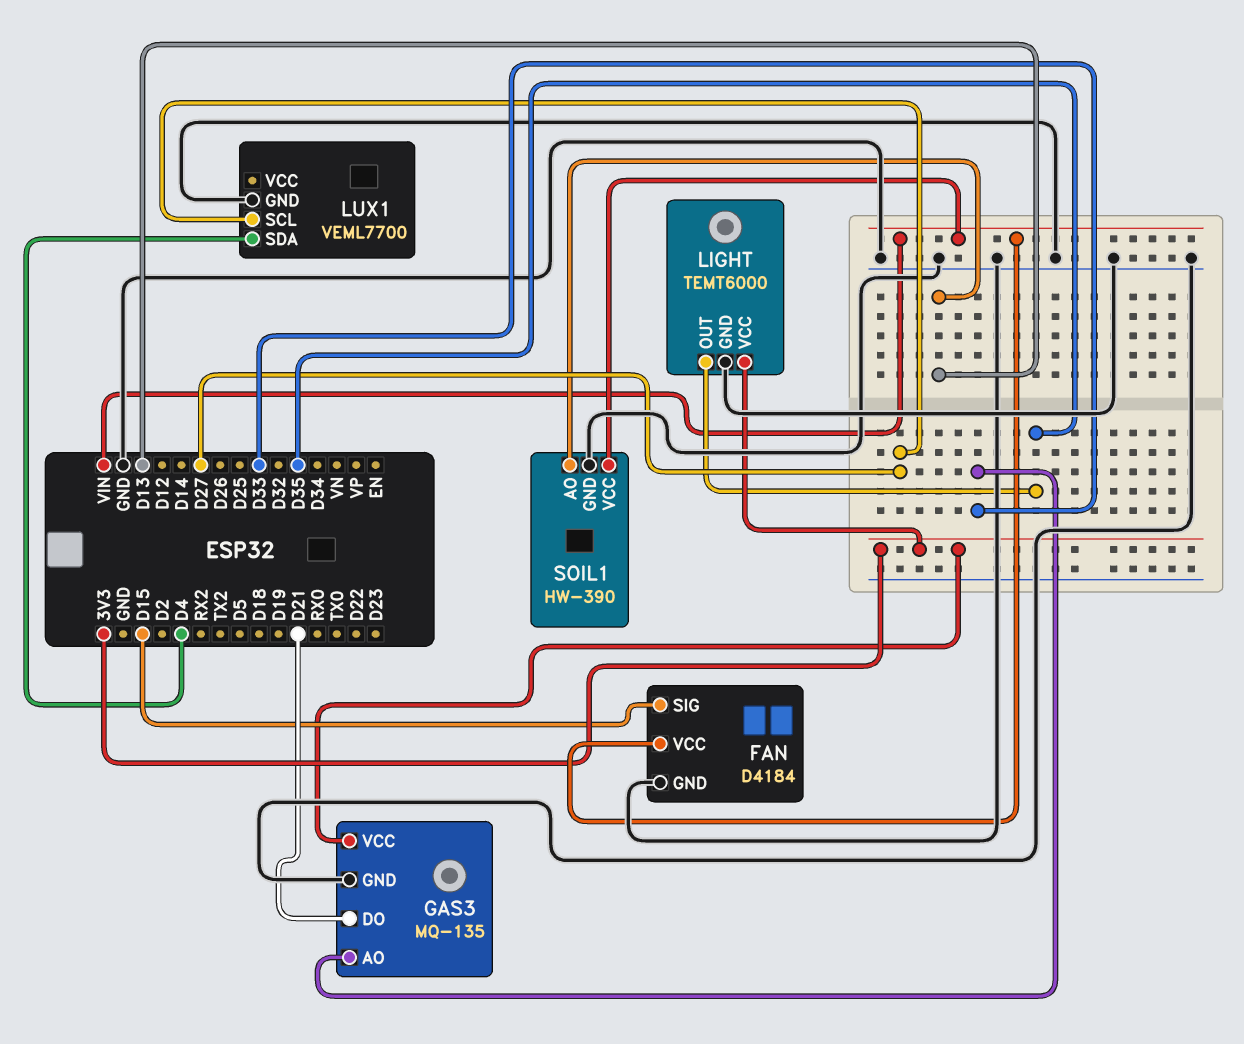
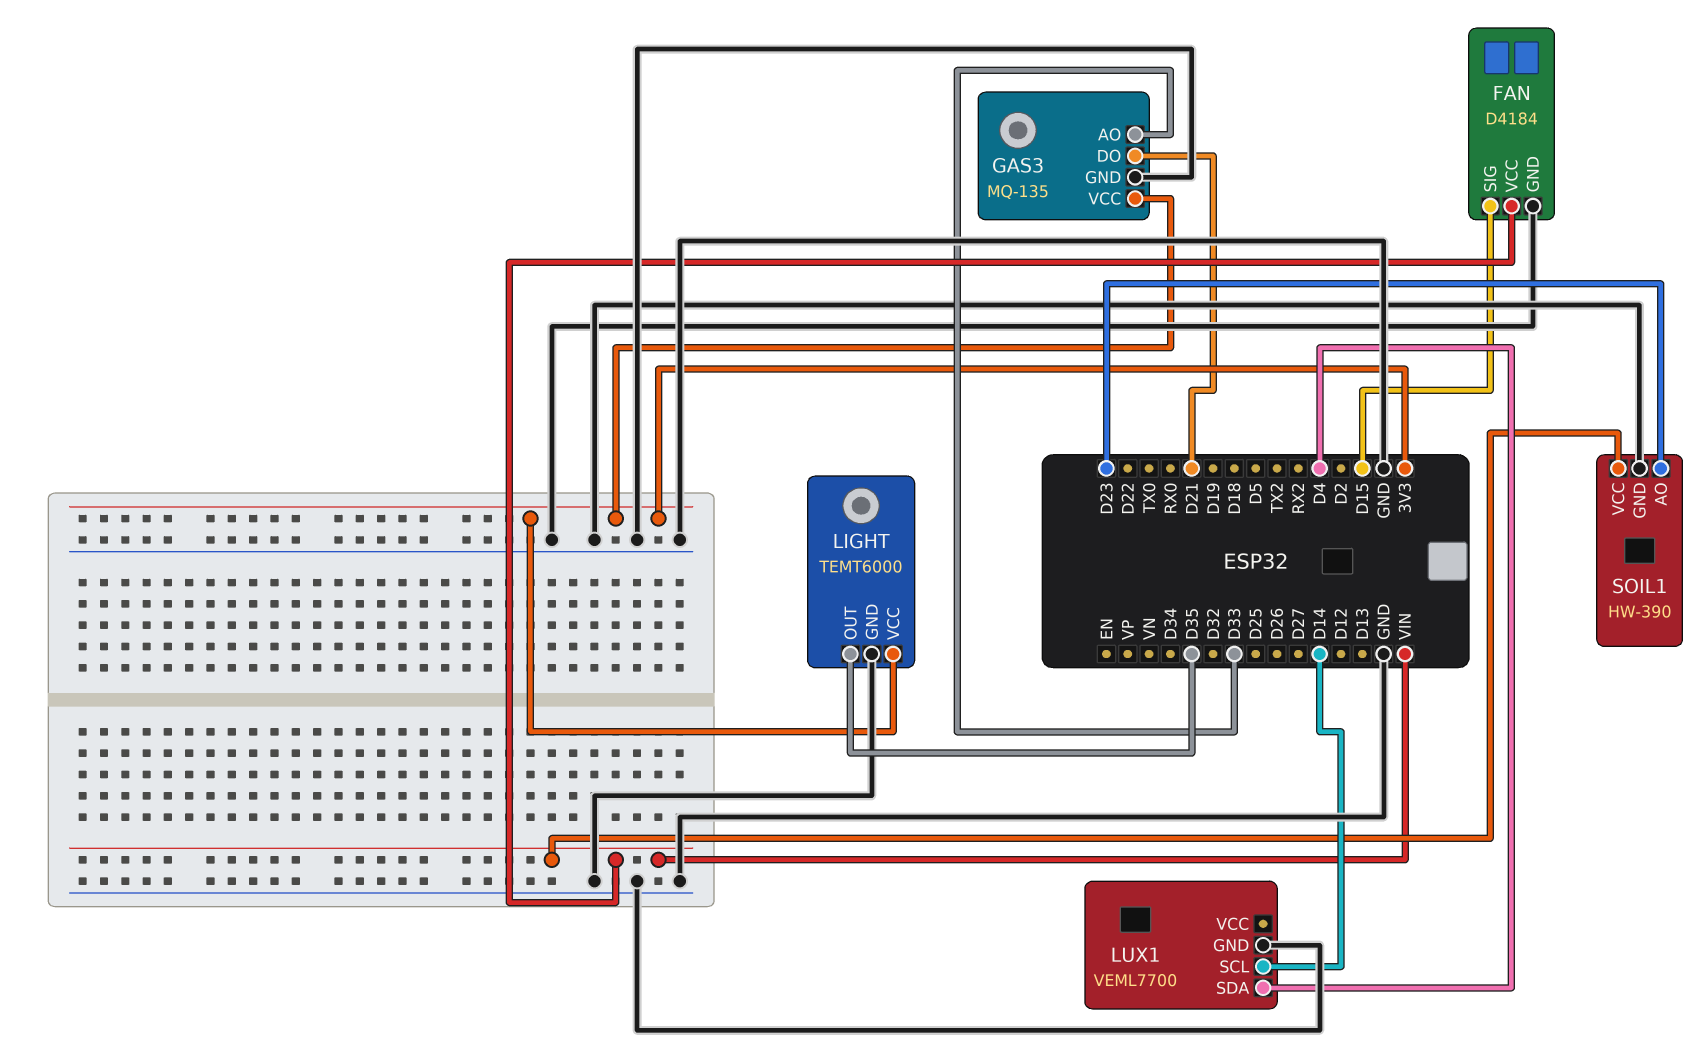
LUX1 pin SCL: D27 -> D14
SOIL1 pin AO: D13 -> D23

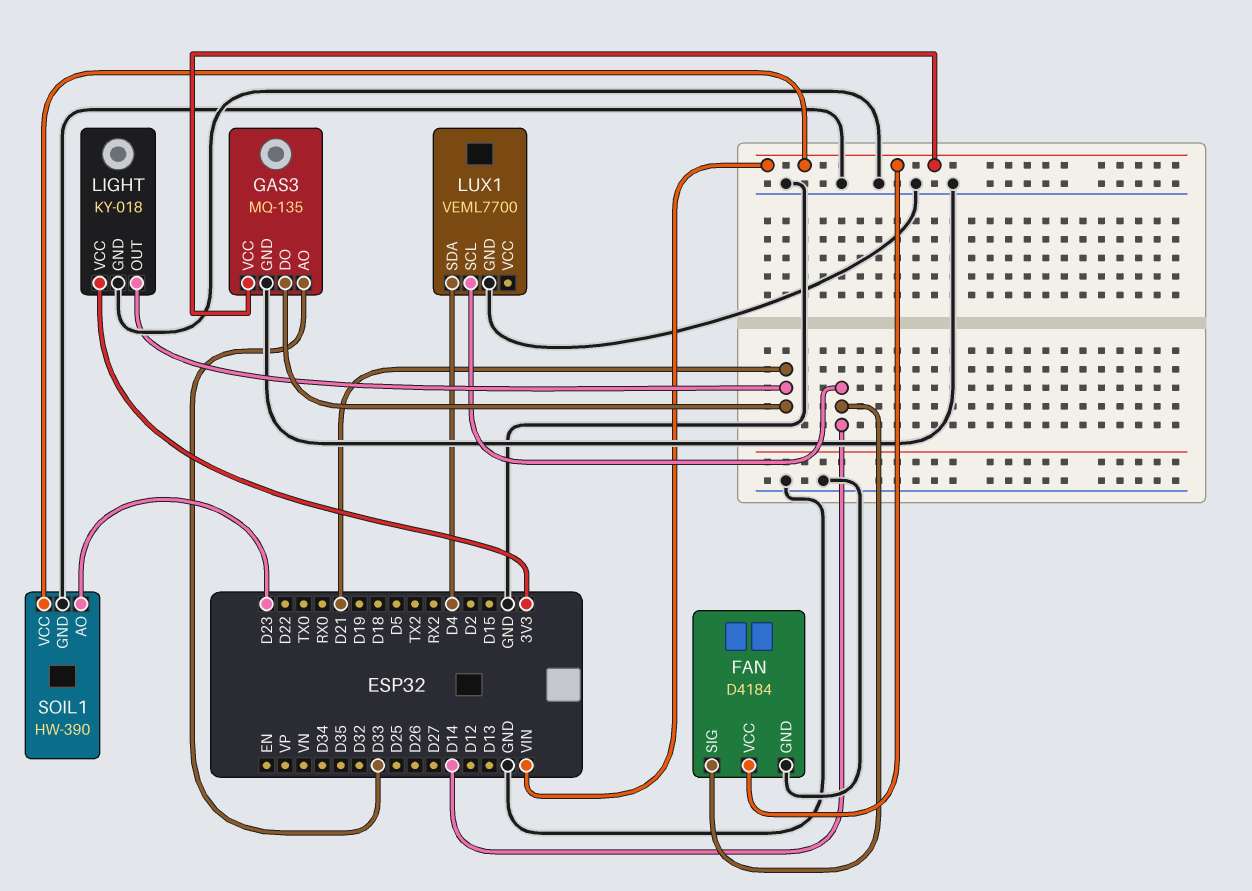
FAN pin SIG: D15 -> D14
GAS3 pin VCC: 3V3 -> VIN
LIGHT: TEMT6000 -> KY-018
LIGHT pin OUT: D35 -> D21

